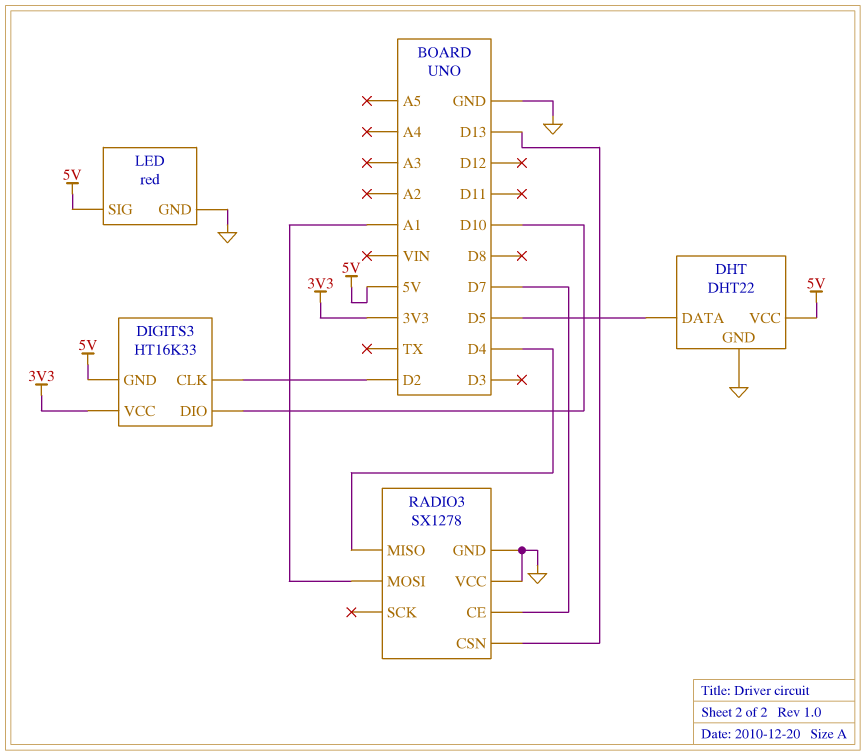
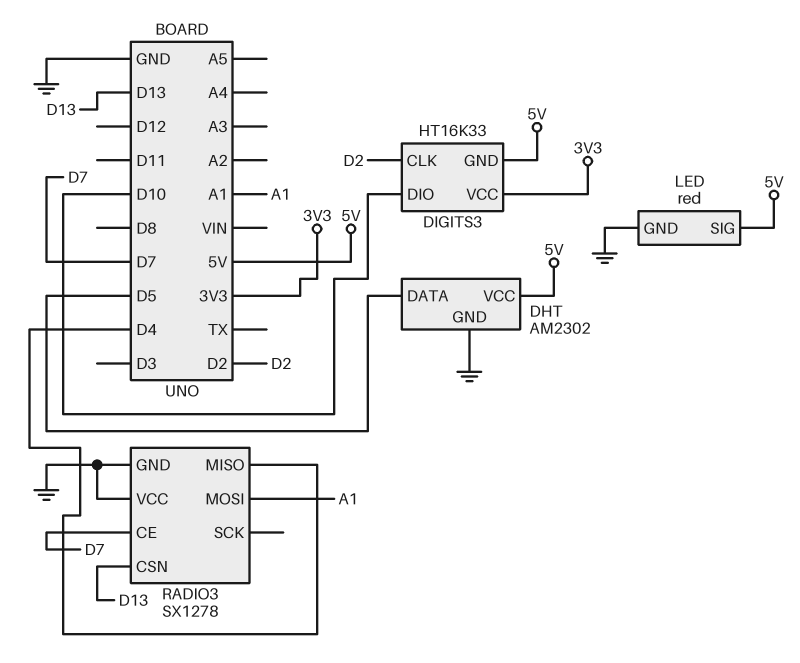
DHT: DHT22 -> AM2302

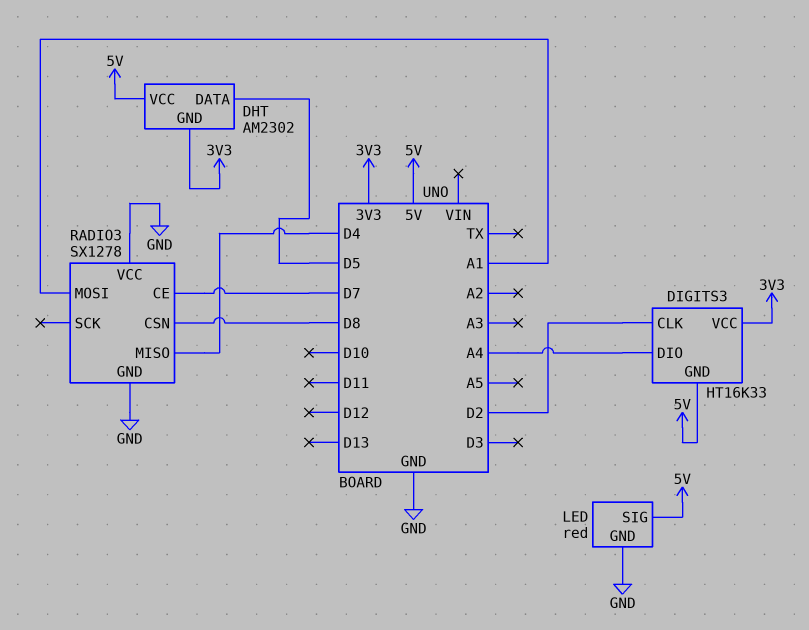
DHT pin GND: GND -> 3V3
DIGITS3 pin DIO: D10 -> A4
RADIO3 pin CSN: D13 -> D8

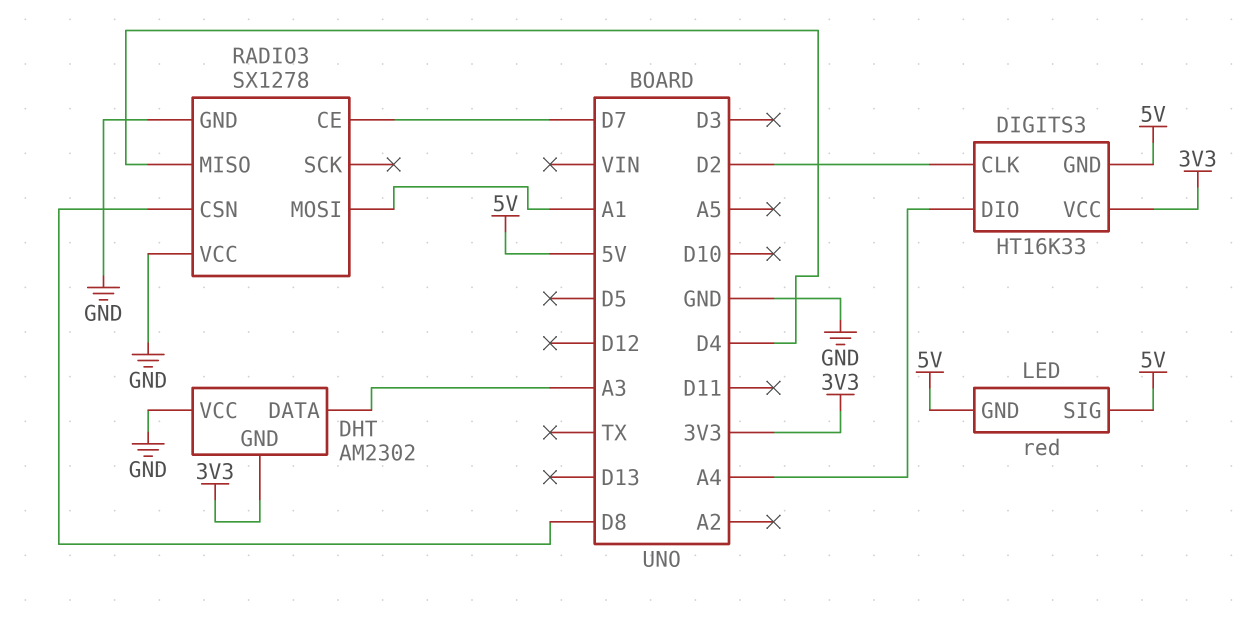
DHT pin DATA: D5 -> A3
DHT pin VCC: 5V -> GND
LED pin GND: GND -> 5V

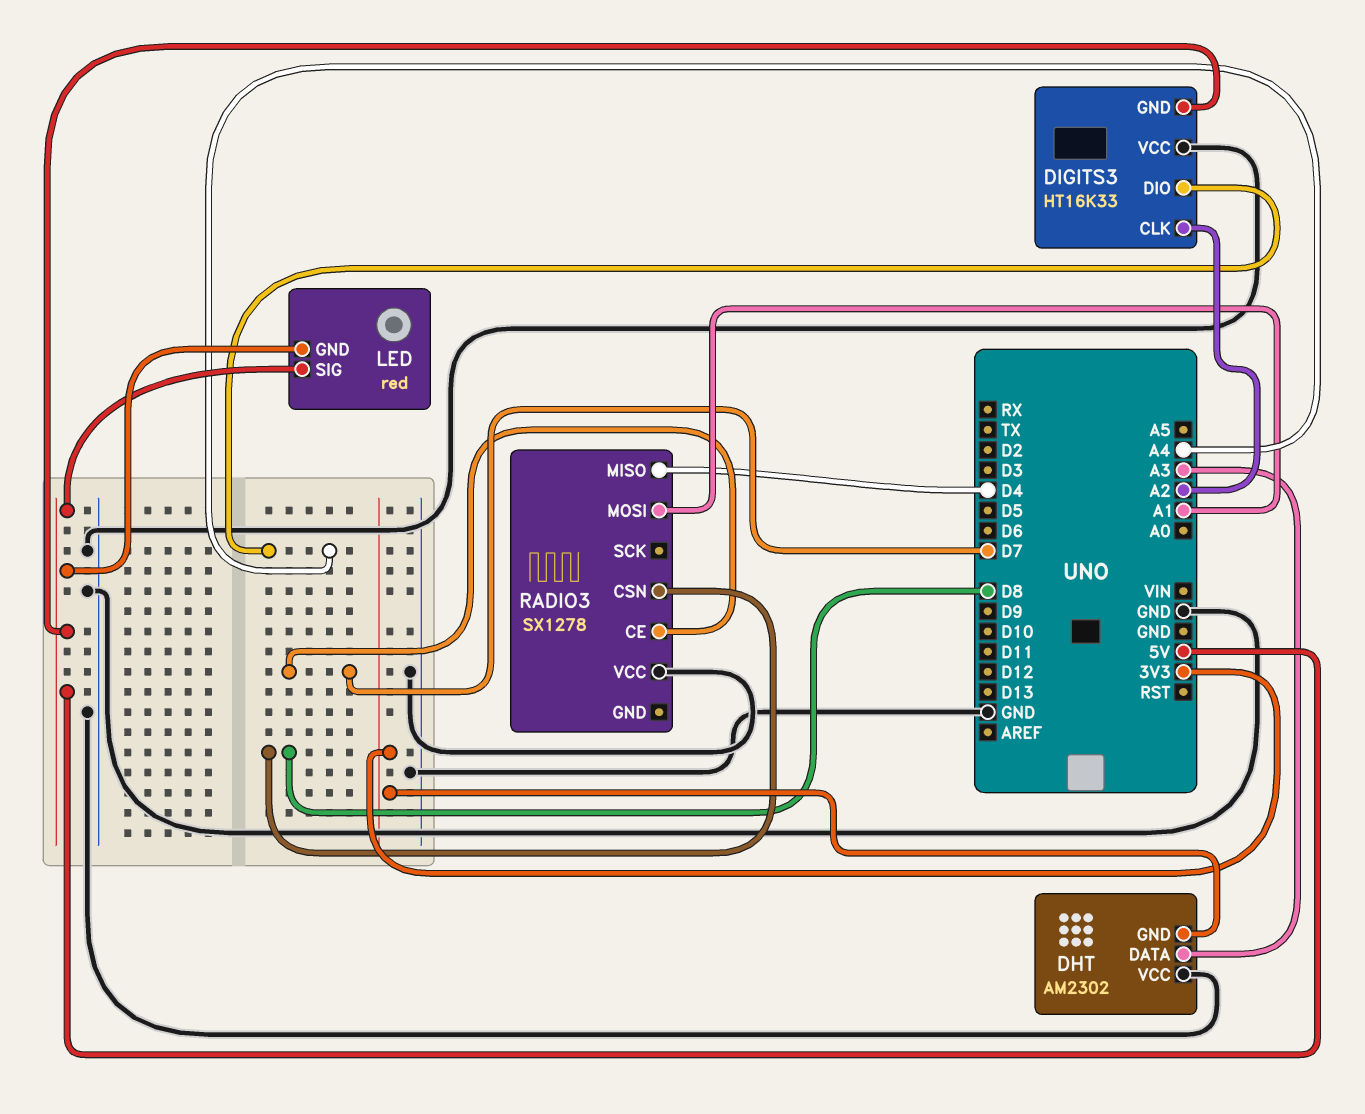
DIGITS3 pin CLK: D2 -> A2
DIGITS3 pin VCC: 3V3 -> GND
RADIO3 pin GND: GND -> none

